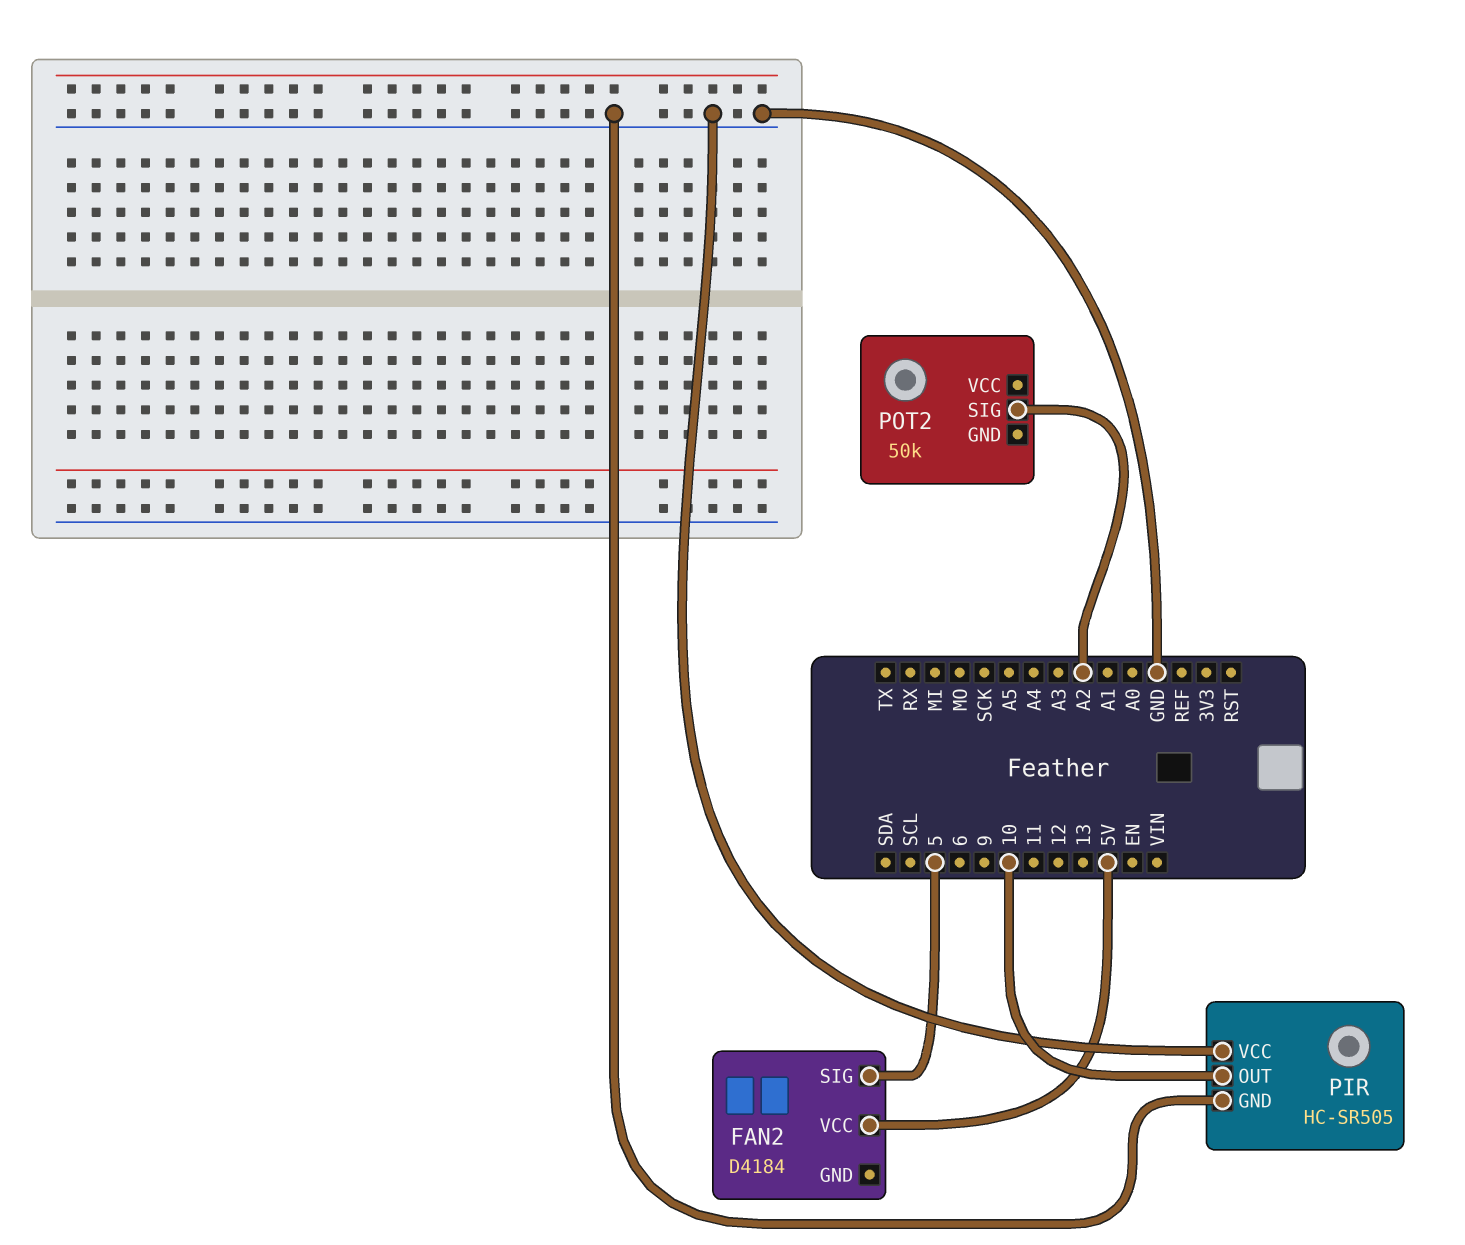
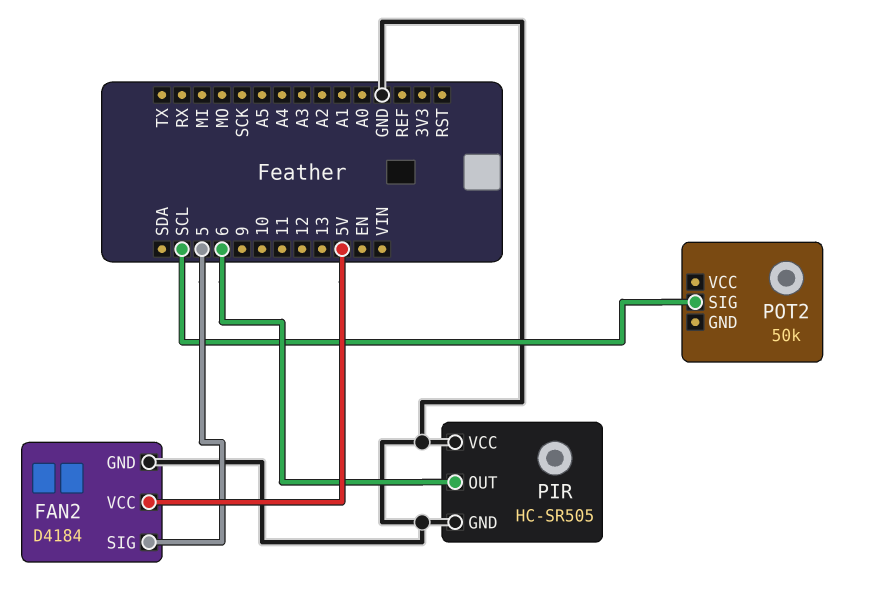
FAN2 pin GND: none -> GND
PIR pin OUT: 10 -> 6
POT2 pin SIG: A2 -> SCL

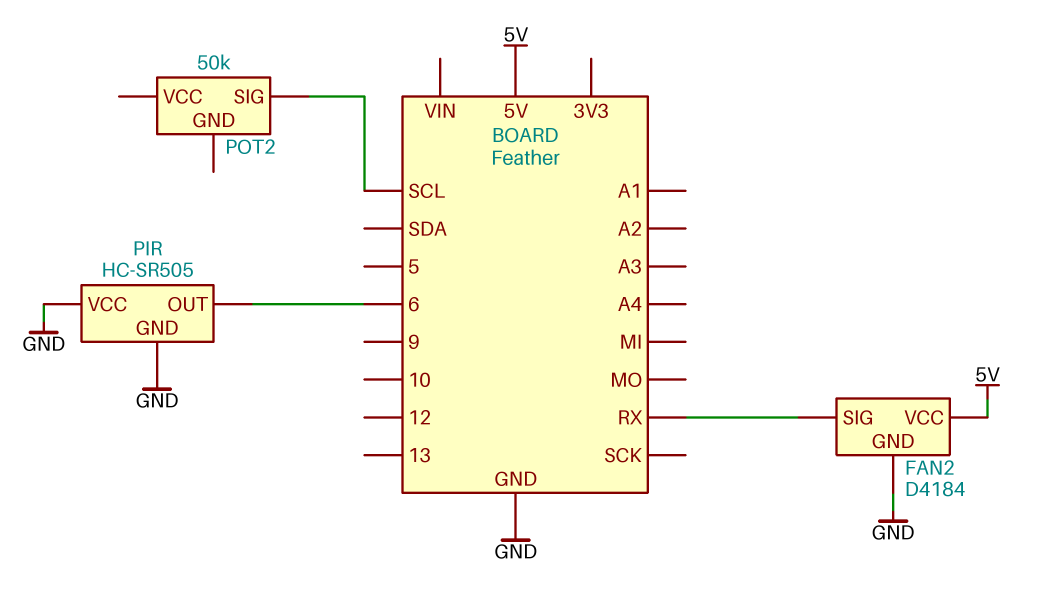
FAN2 pin SIG: 5 -> RX

